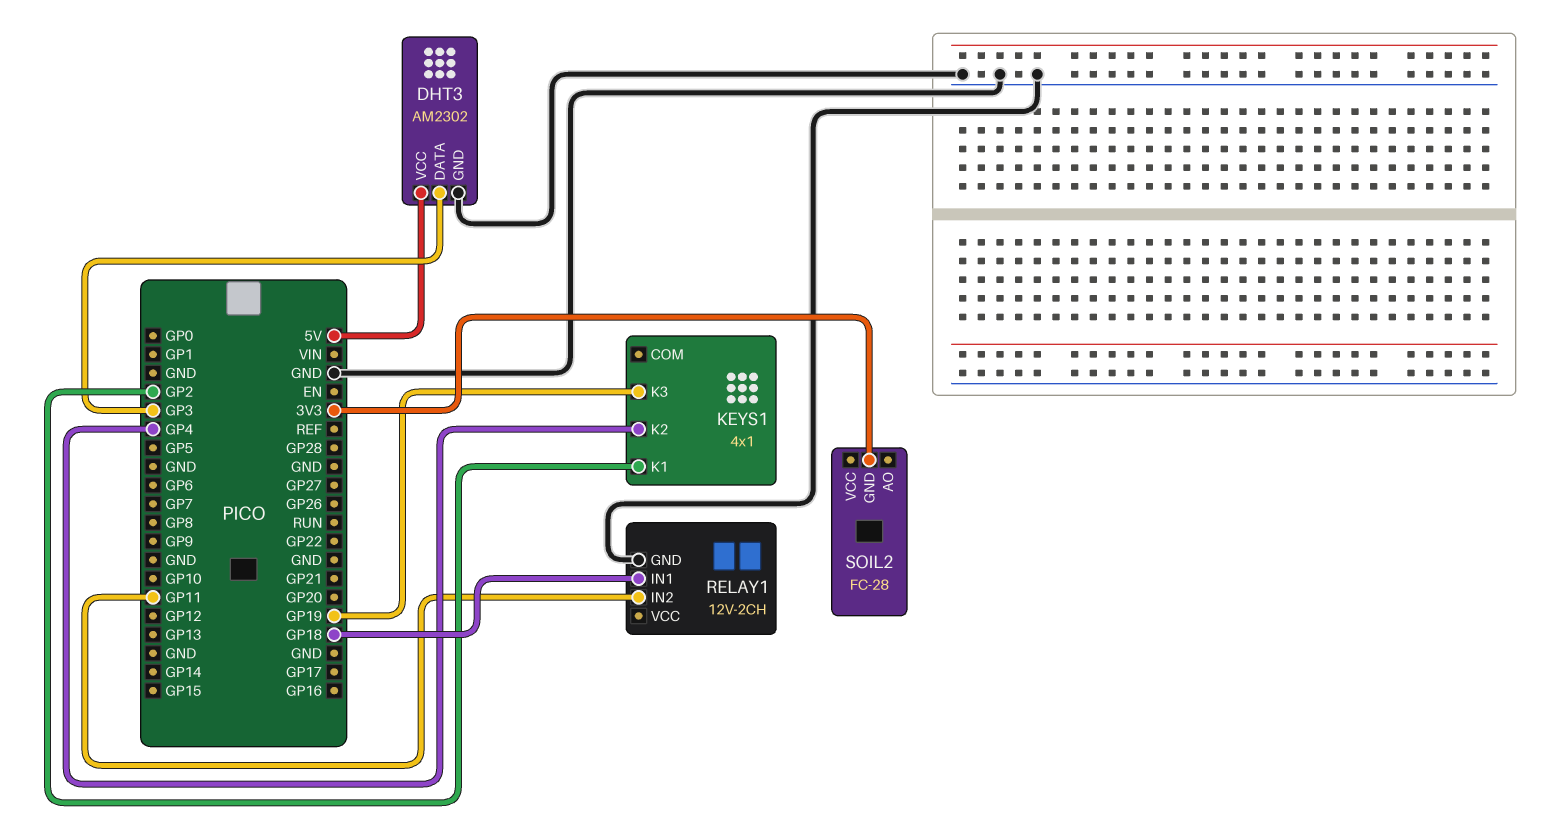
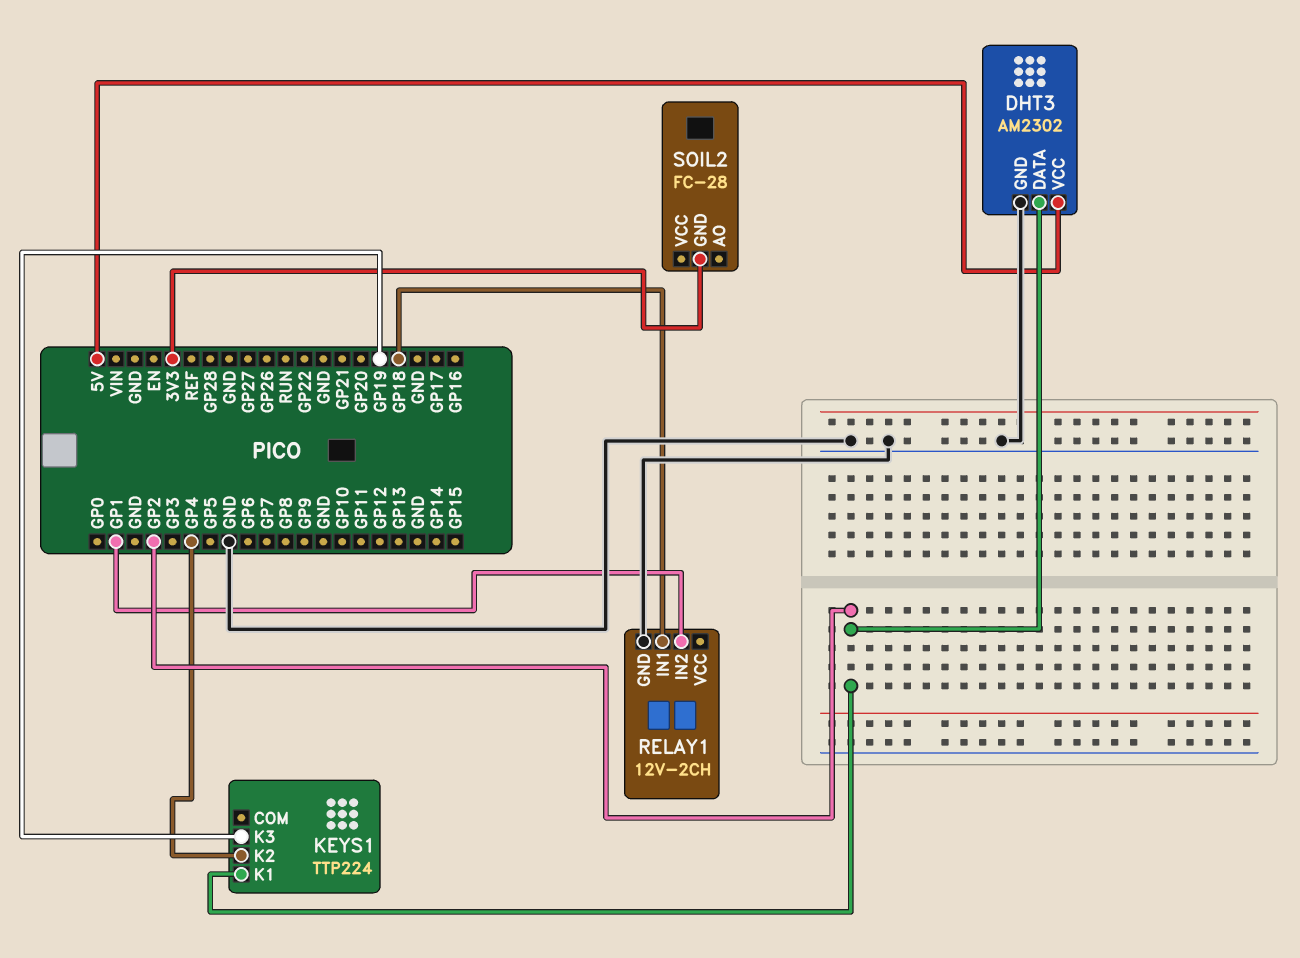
DHT3 pin DATA: GP3 -> GP2
KEYS1: 4x1 -> TTP224
RELAY1 pin IN2: GP11 -> GP1

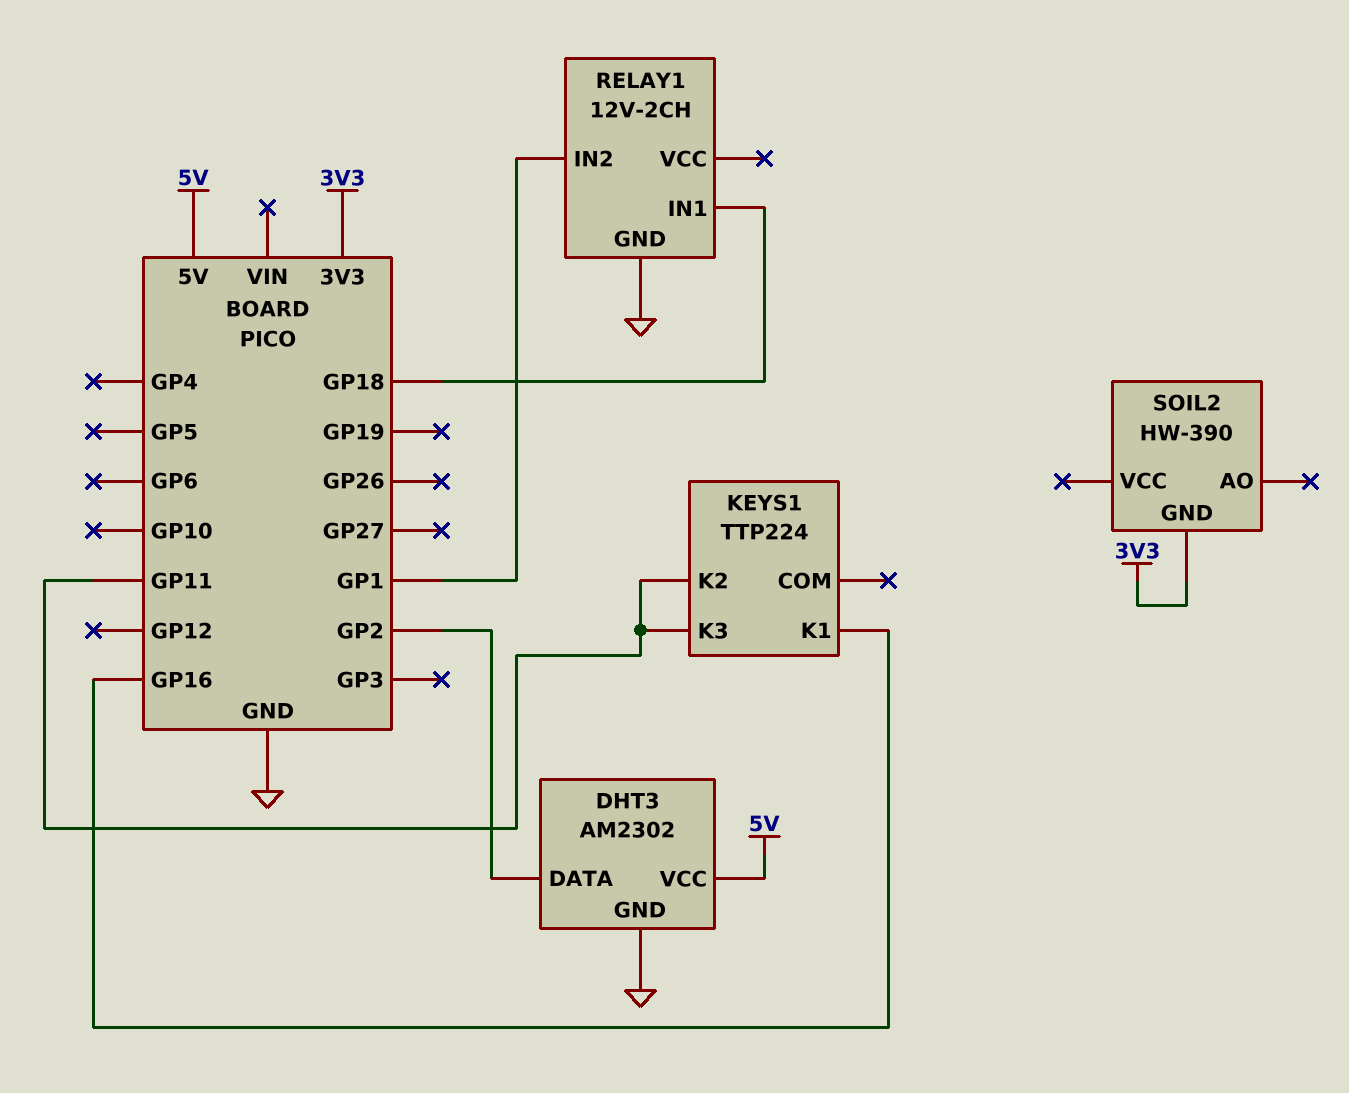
KEYS1 pin K1: GP2 -> GP16
KEYS1 pin K2: GP4 -> GP11
KEYS1 pin K3: GP19 -> GP11
SOIL2: FC-28 -> HW-390

